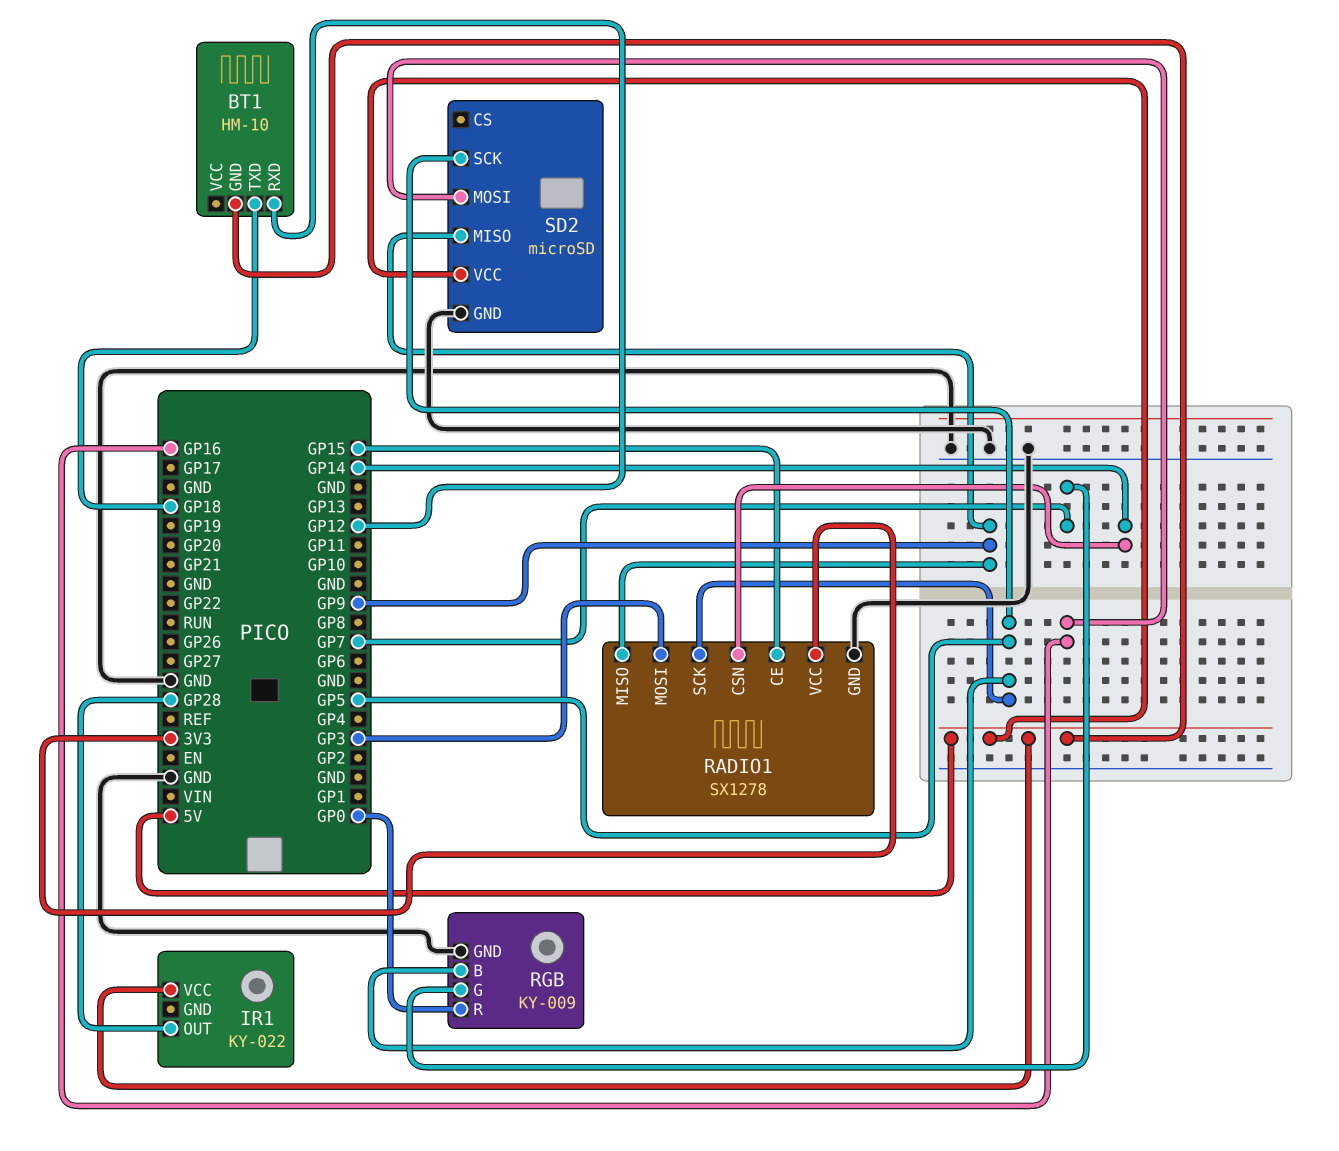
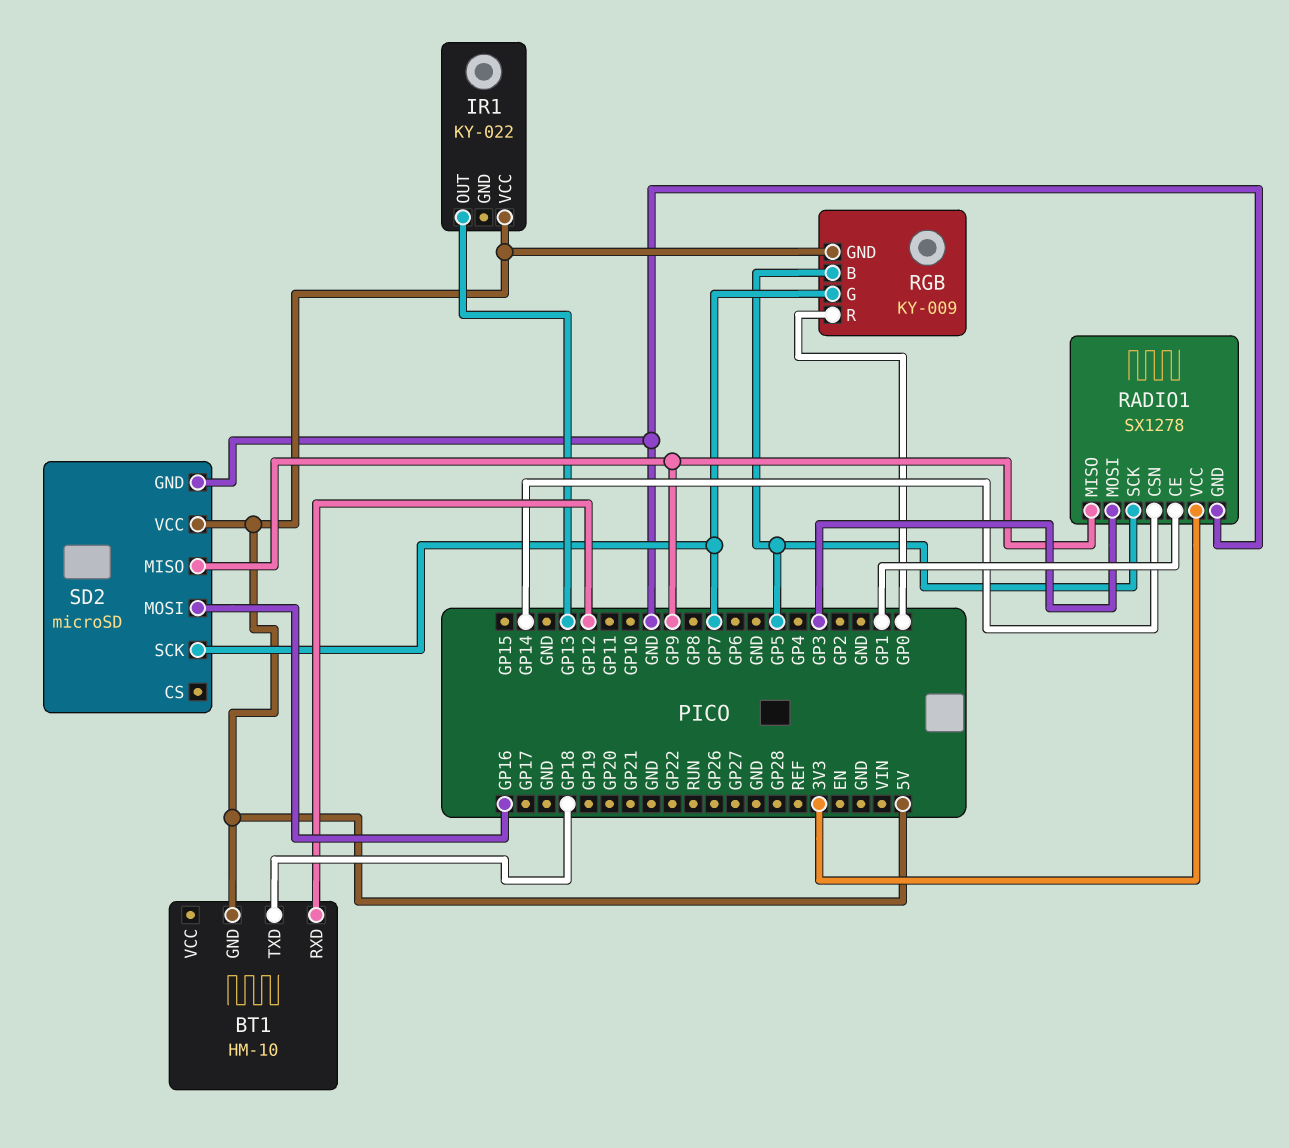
IR1 pin OUT: GP28 -> GP13
RADIO1 pin CE: GP15 -> GP1
RGB pin GND: GND -> 5V
SD2 pin SCK: GP5 -> GP7

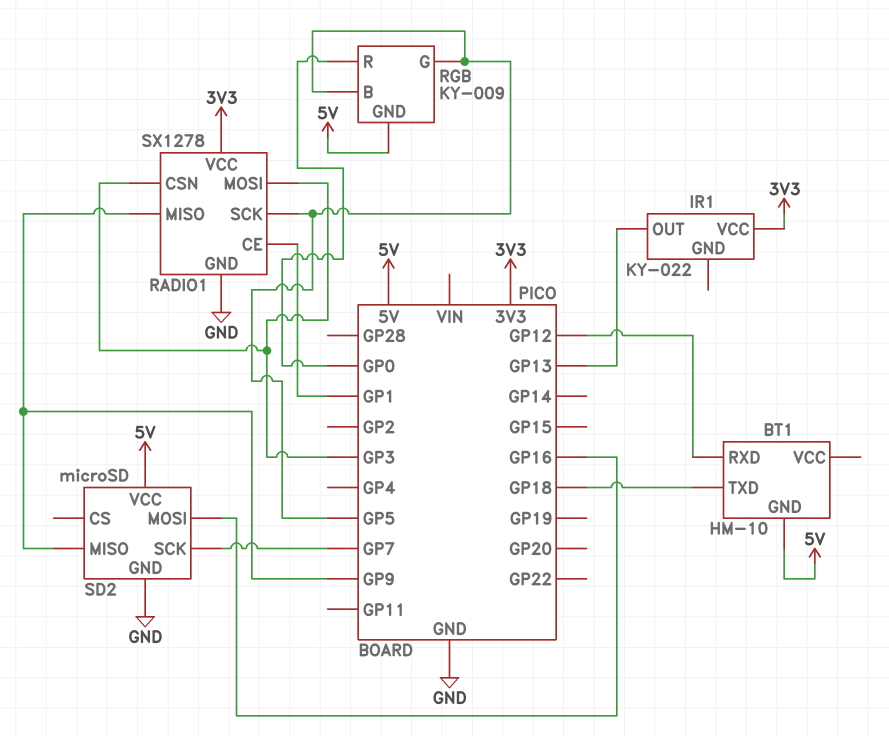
IR1 pin VCC: 5V -> 3V3
RADIO1 pin CSN: GP14 -> GP3
RGB pin G: GP7 -> GP5

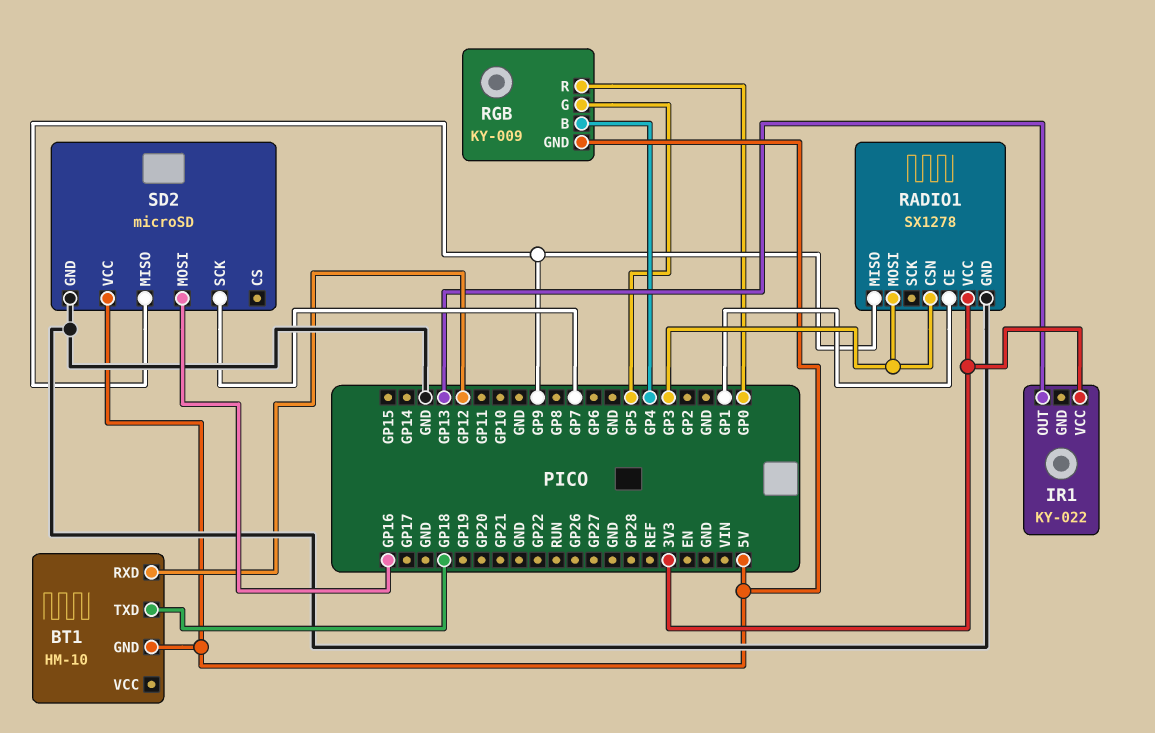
RADIO1 pin SCK: GP5 -> none
RGB pin B: GP5 -> GP4

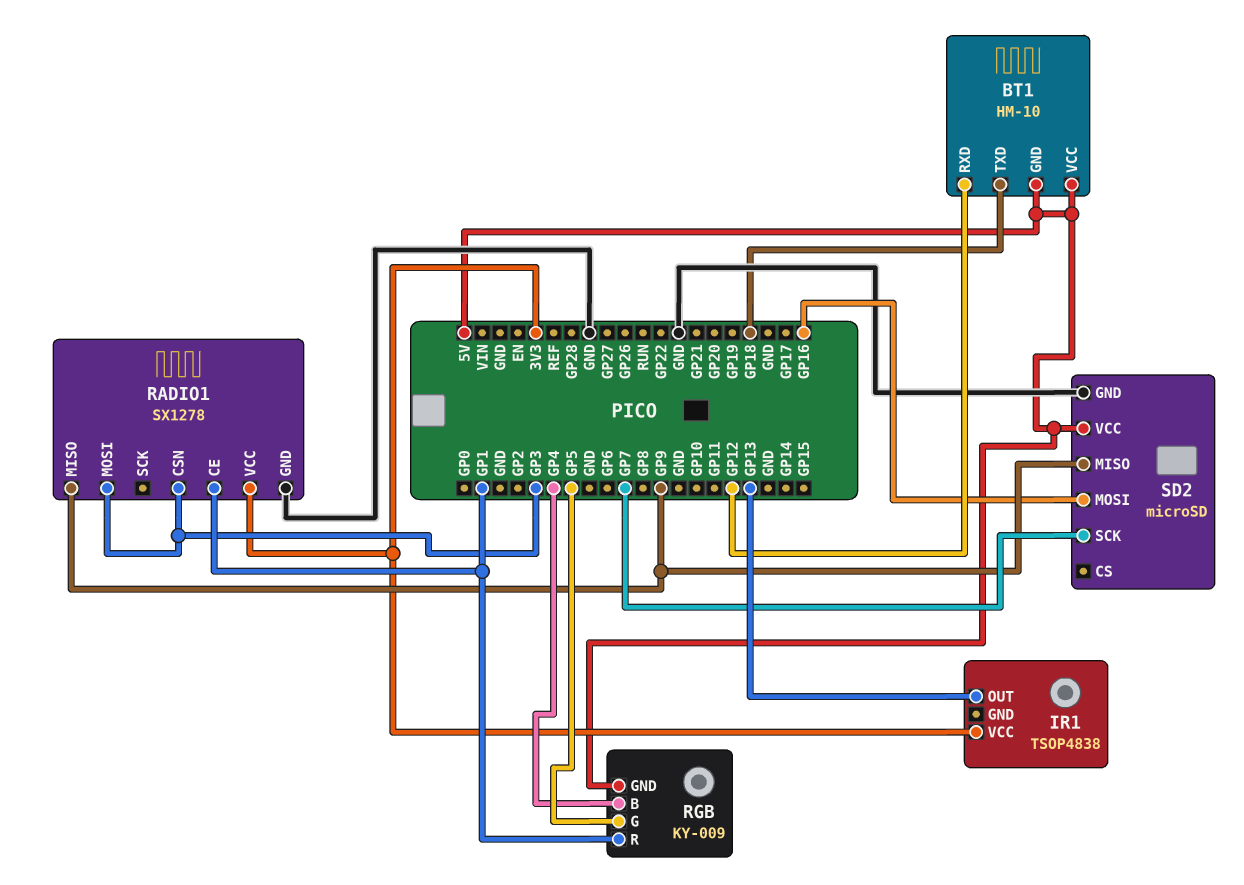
BT1 pin VCC: none -> 5V
IR1: KY-022 -> TSOP4838
RGB pin R: GP0 -> GP1

